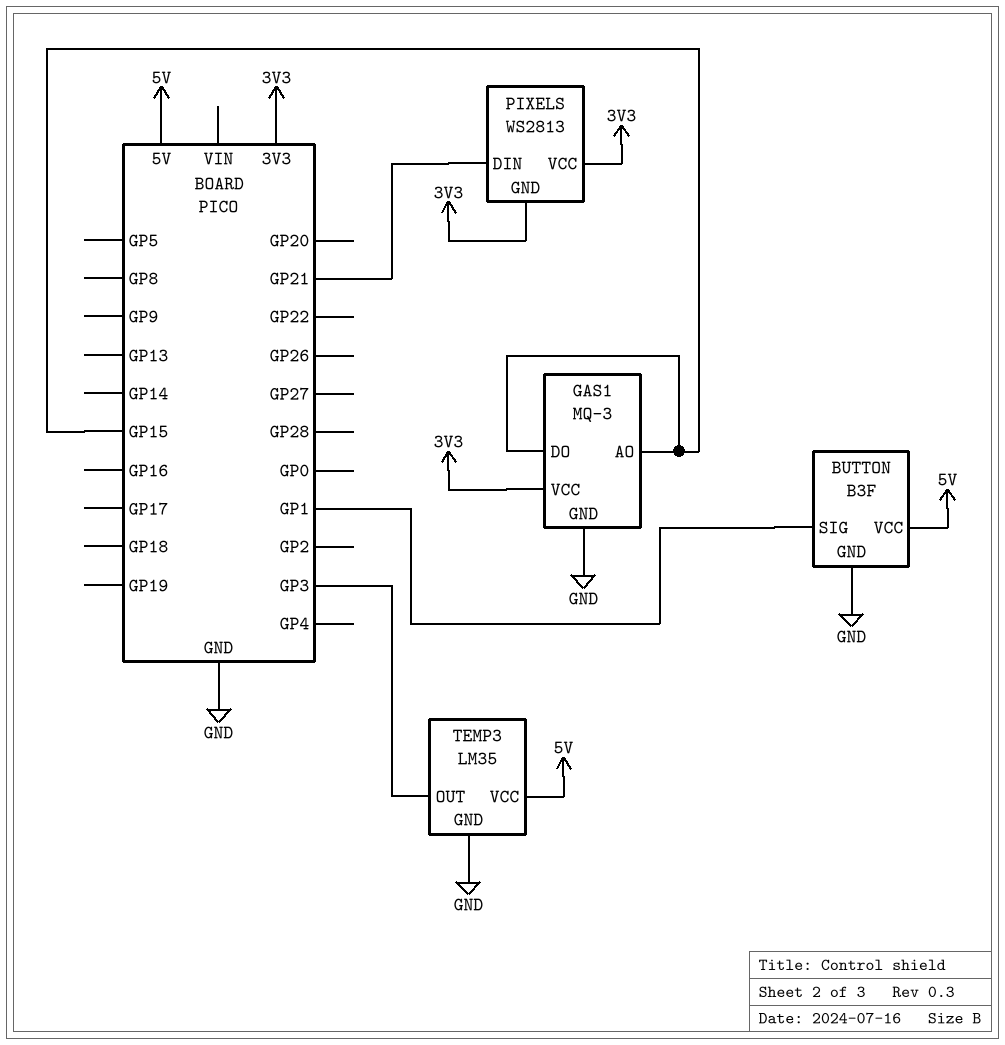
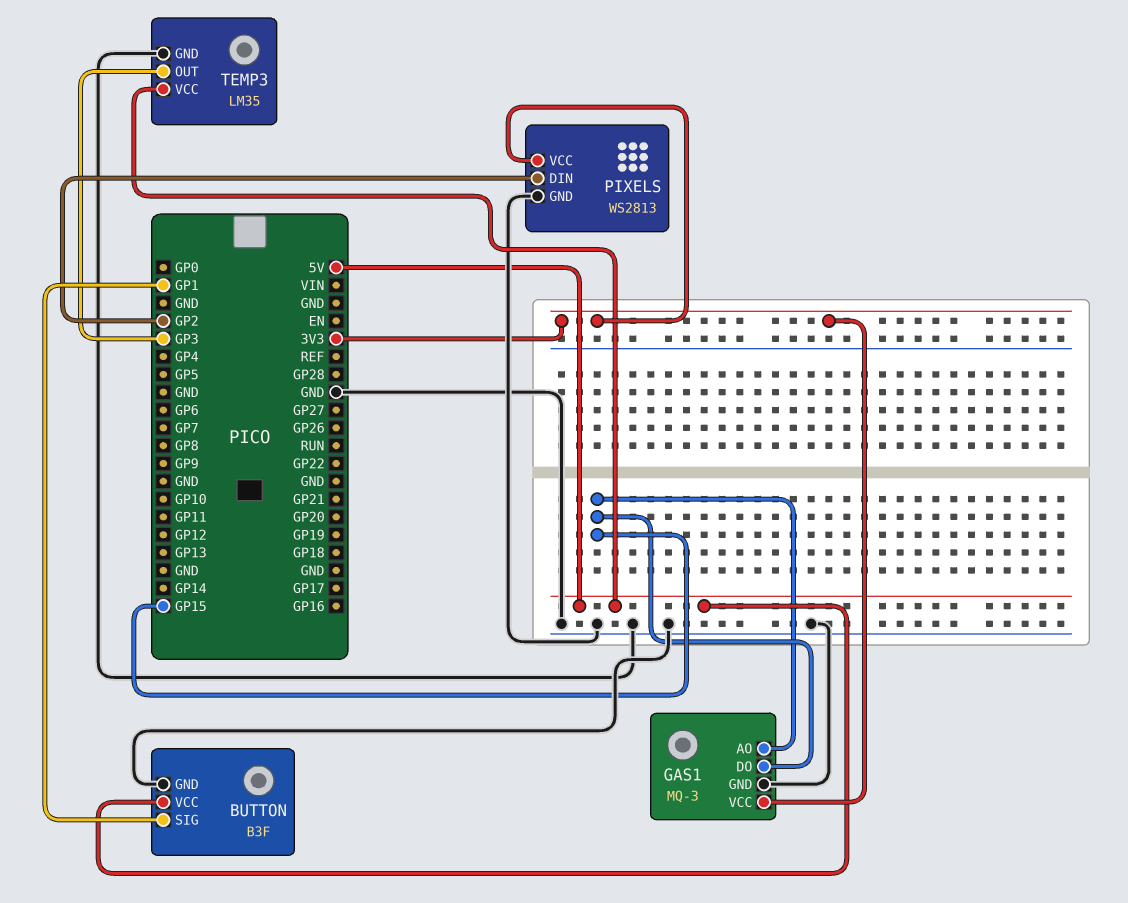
PIXELS pin DIN: GP21 -> GP2
PIXELS pin GND: 3V3 -> GND

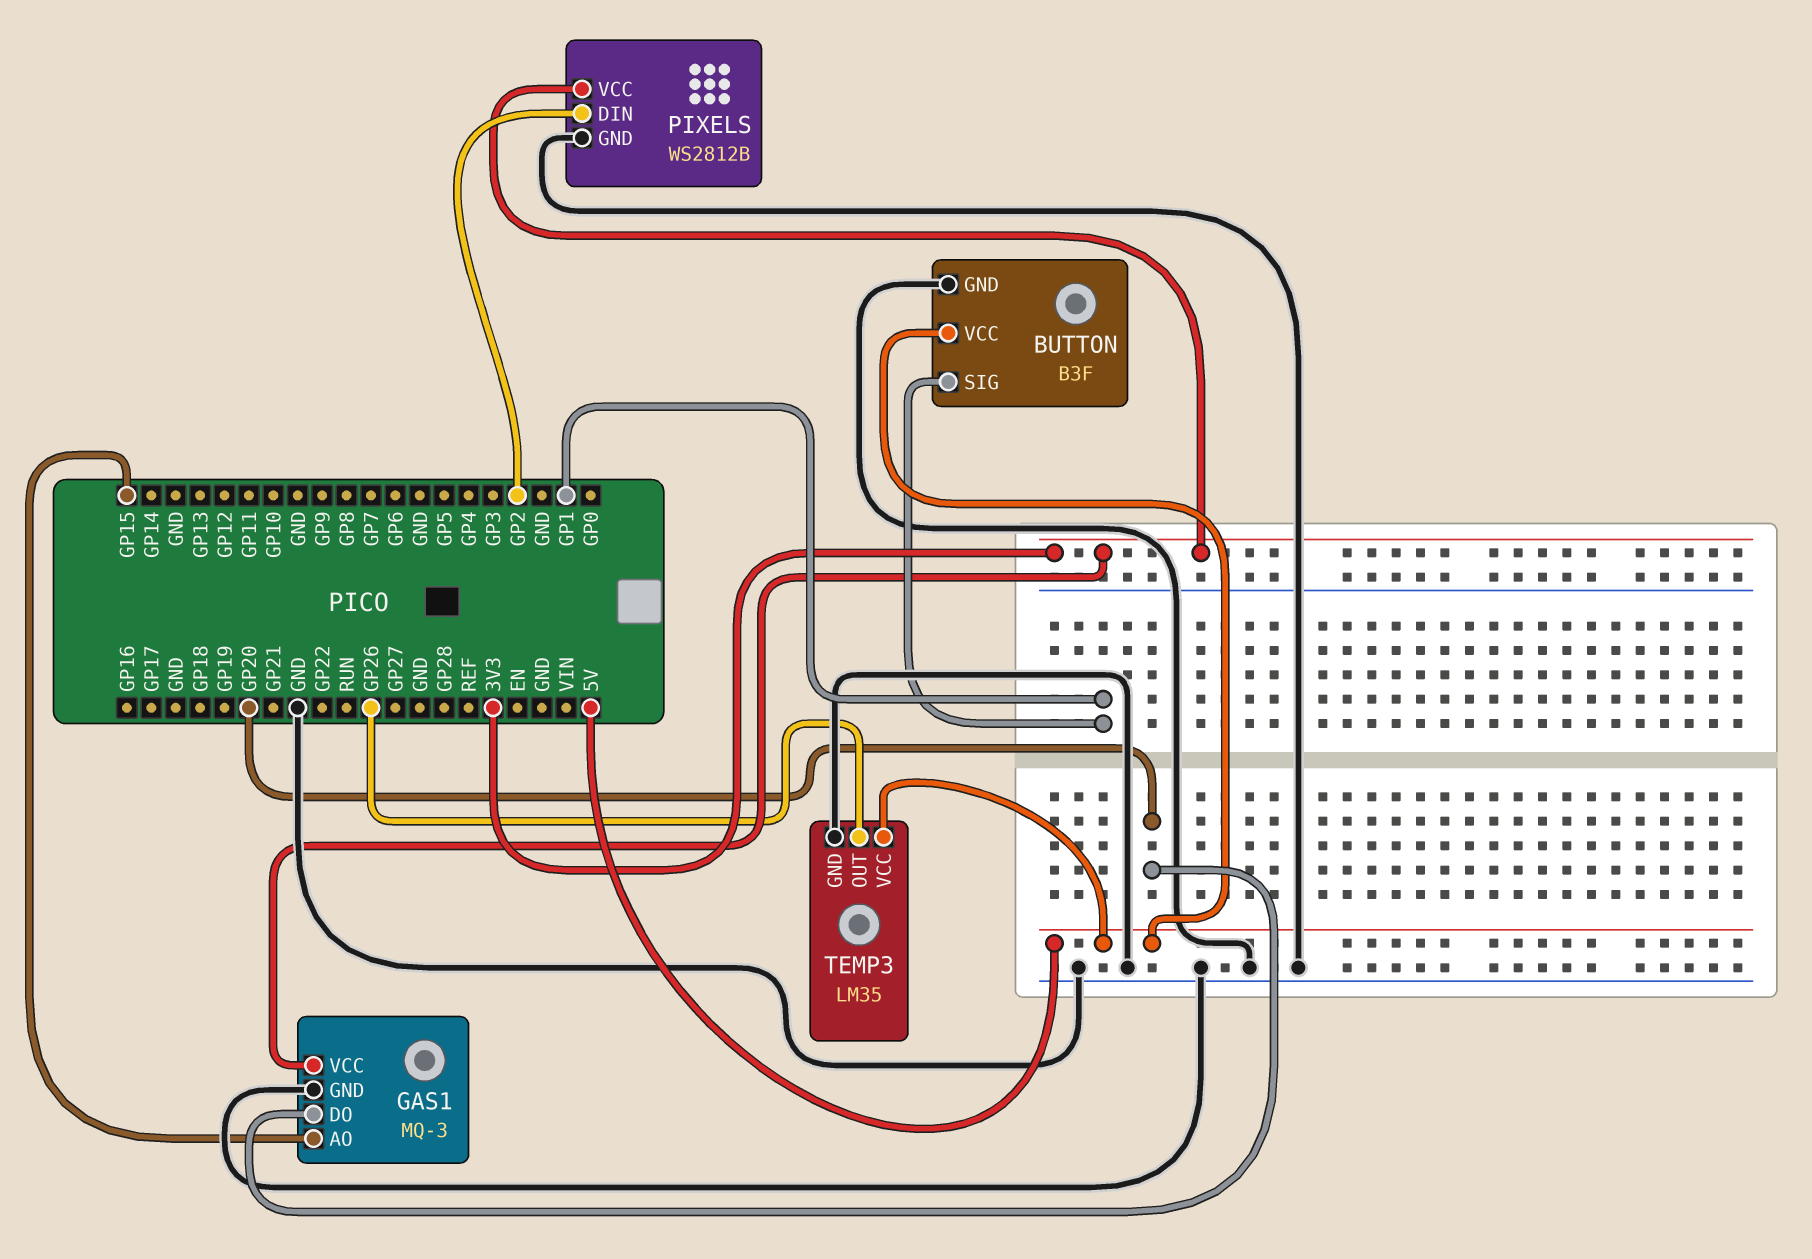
GAS1 pin DO: GP15 -> GP20
PIXELS: WS2813 -> WS2812B
TEMP3 pin OUT: GP3 -> GP26

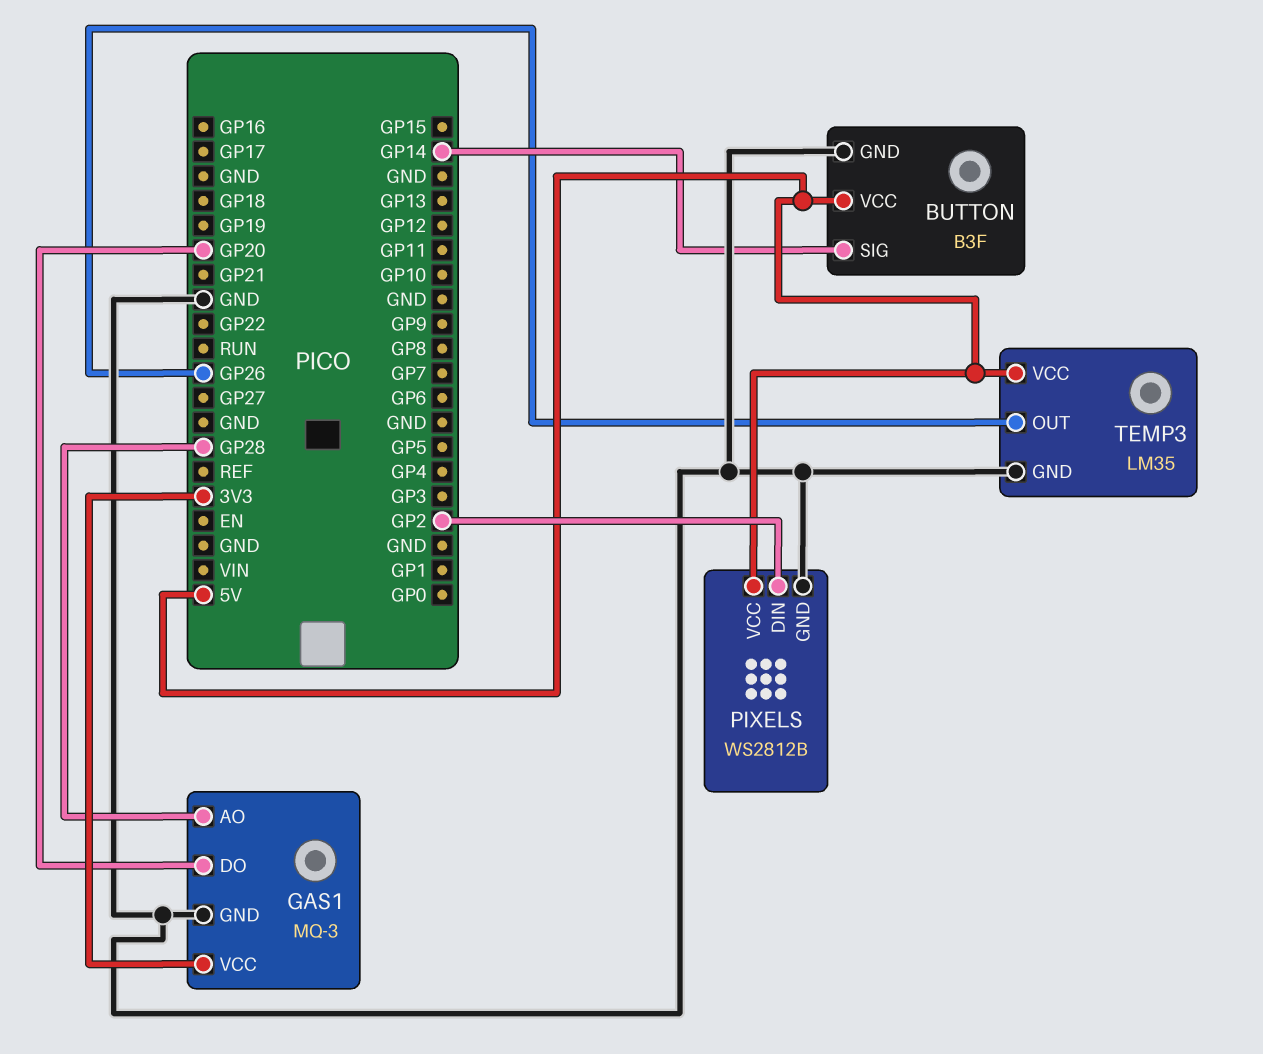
BUTTON pin SIG: GP1 -> GP14
GAS1 pin AO: GP15 -> GP28
PIXELS pin VCC: 3V3 -> 5V

